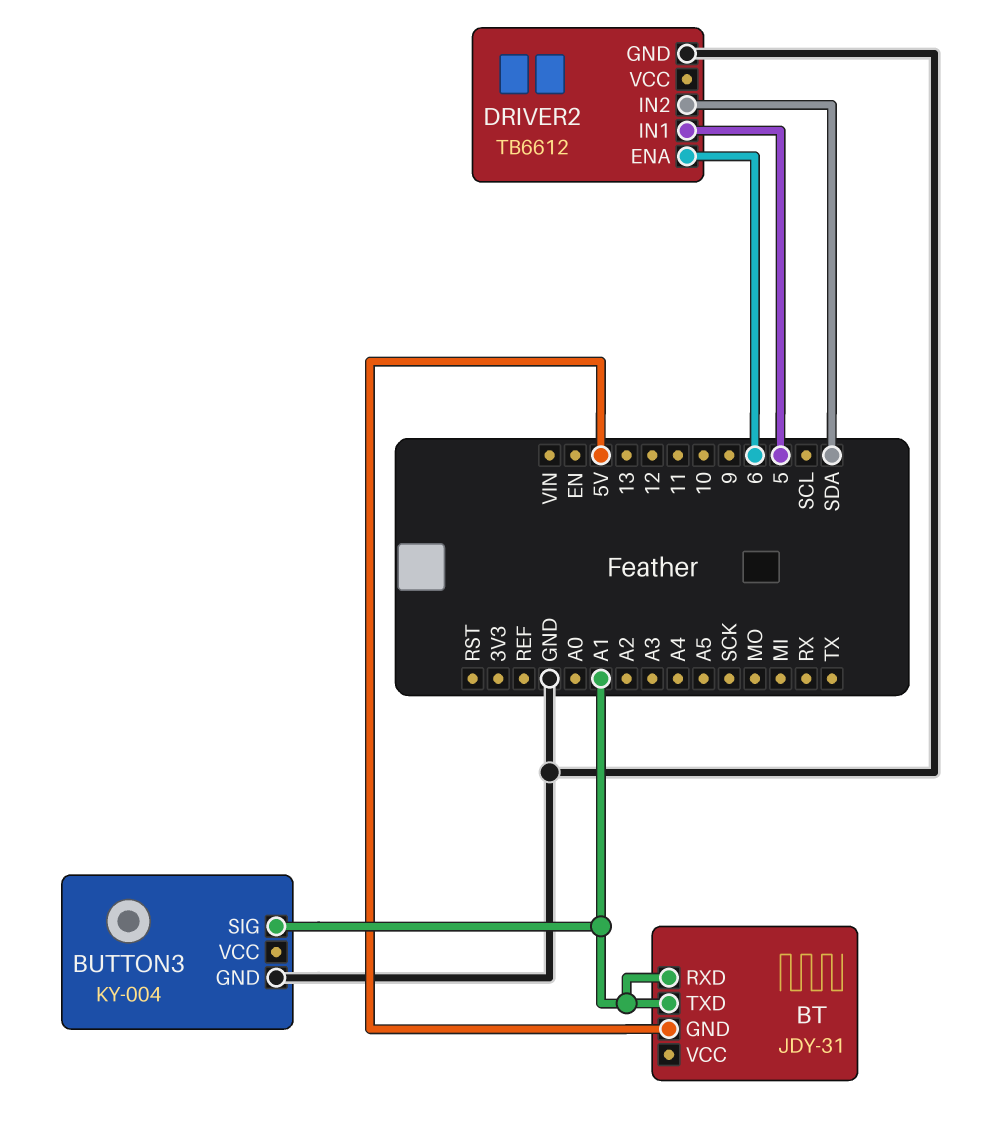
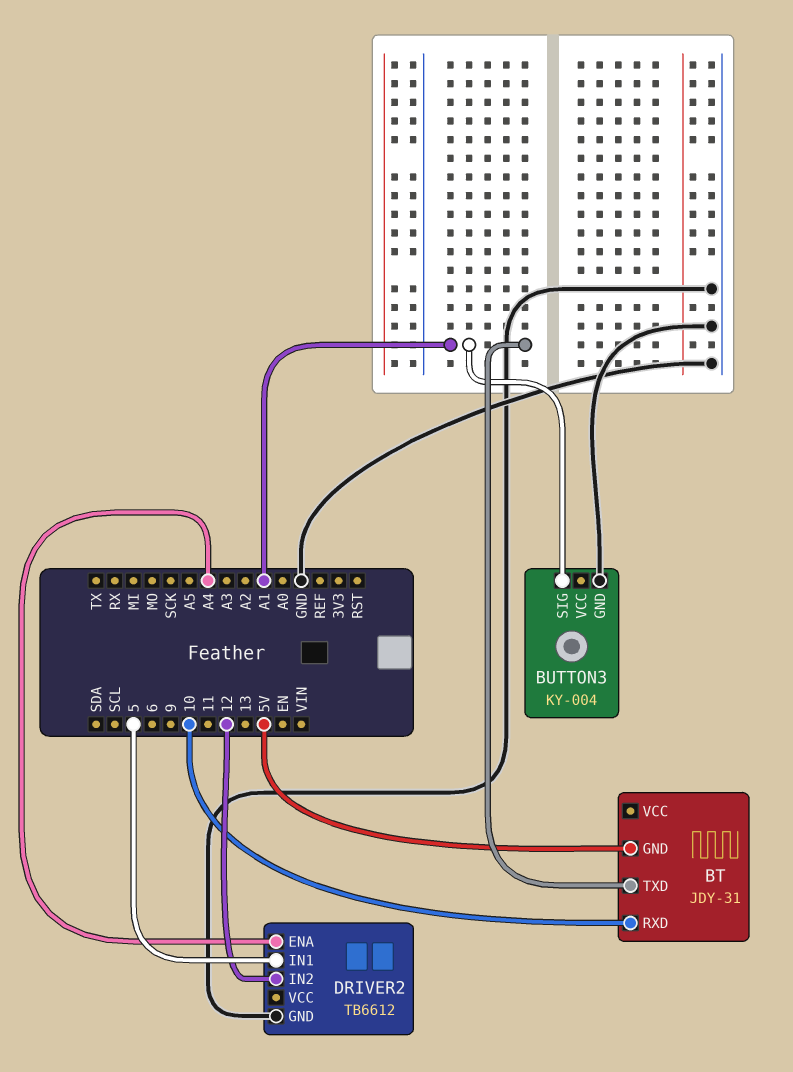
BT pin RXD: A1 -> 10
DRIVER2 pin ENA: 6 -> A4
DRIVER2 pin IN2: SDA -> 12

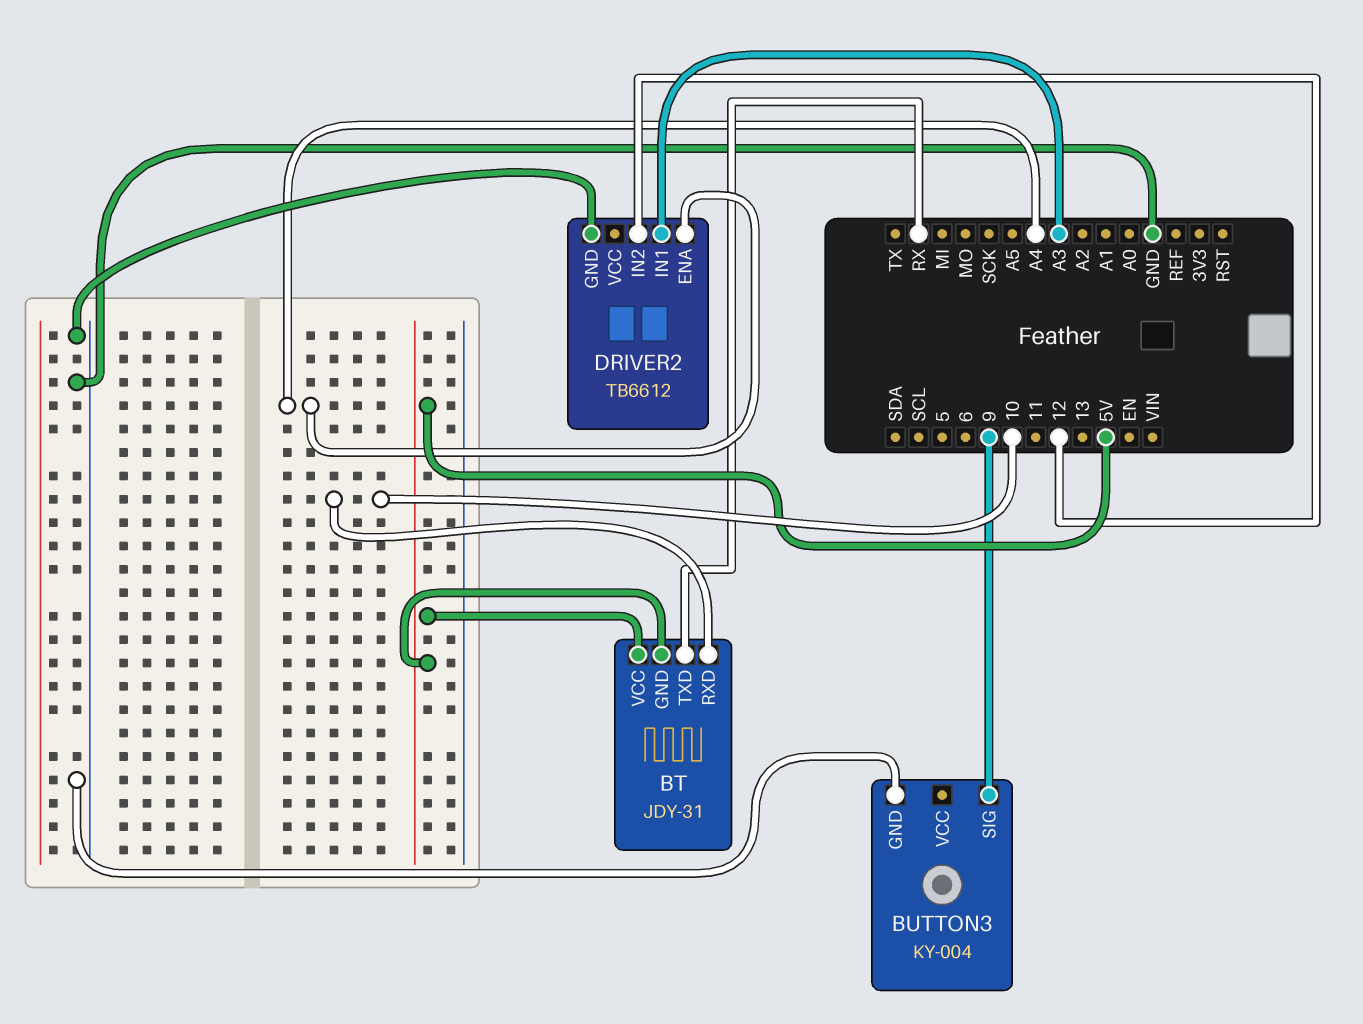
BT pin TXD: A1 -> RX
BT pin VCC: none -> 5V
BUTTON3 pin SIG: A1 -> 9
DRIVER2 pin IN1: 5 -> A3

